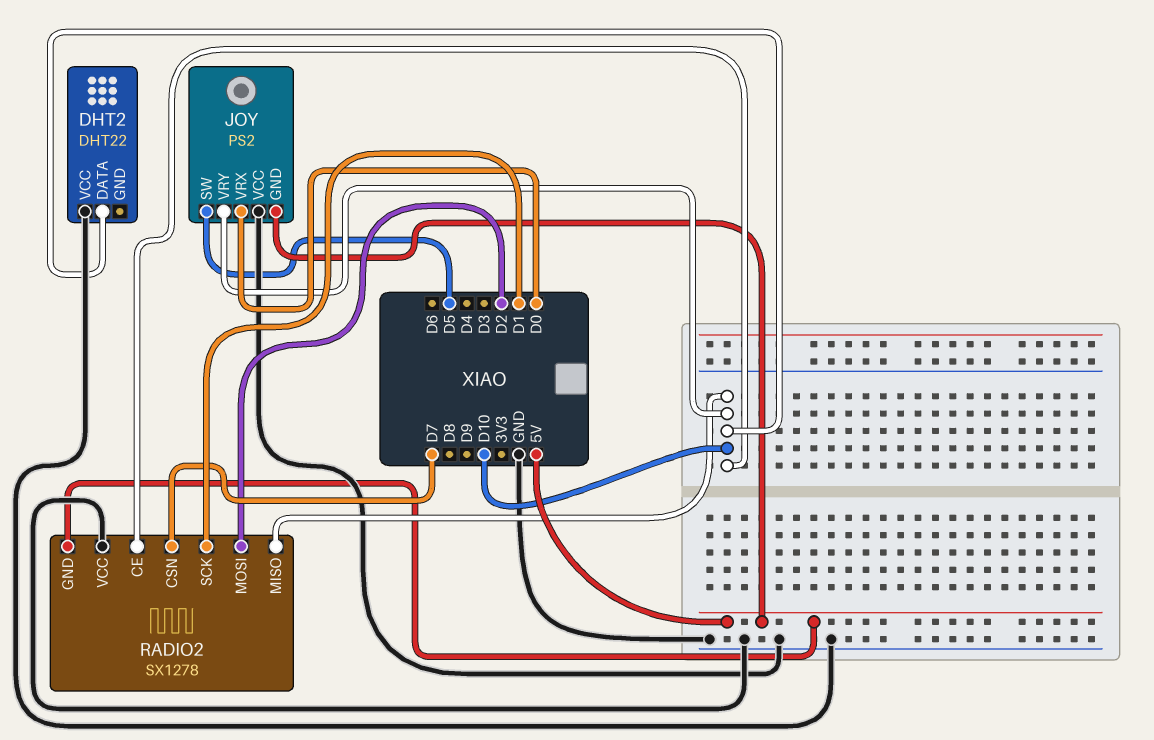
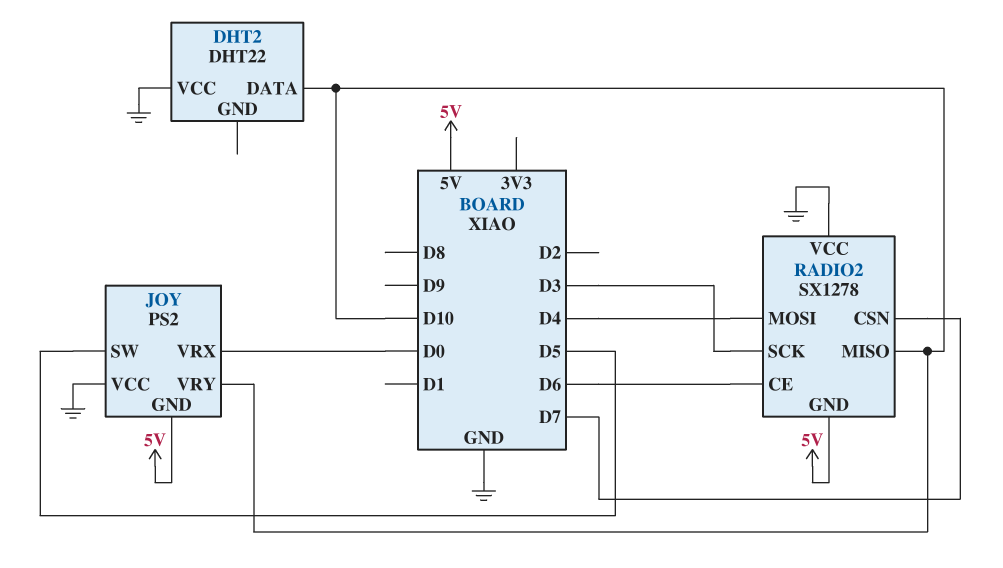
RADIO2 pin CE: D10 -> D6
RADIO2 pin MOSI: D2 -> D4
RADIO2 pin SCK: D1 -> D3

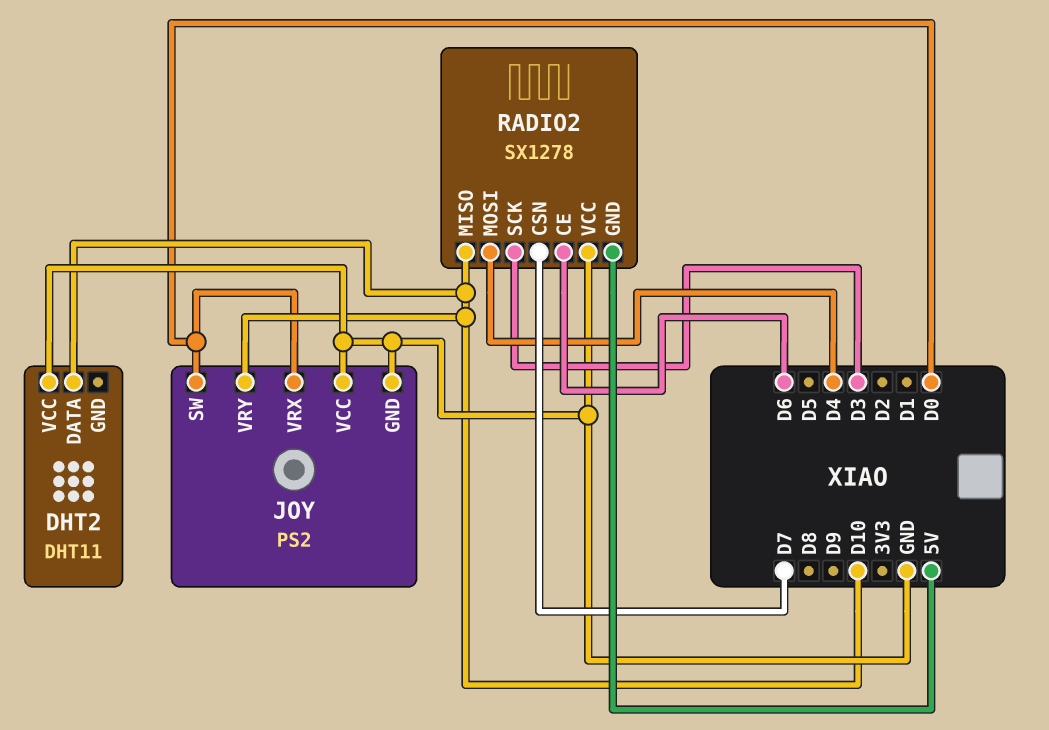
DHT2: DHT22 -> DHT11
JOY pin GND: 5V -> GND
JOY pin SW: D5 -> D0

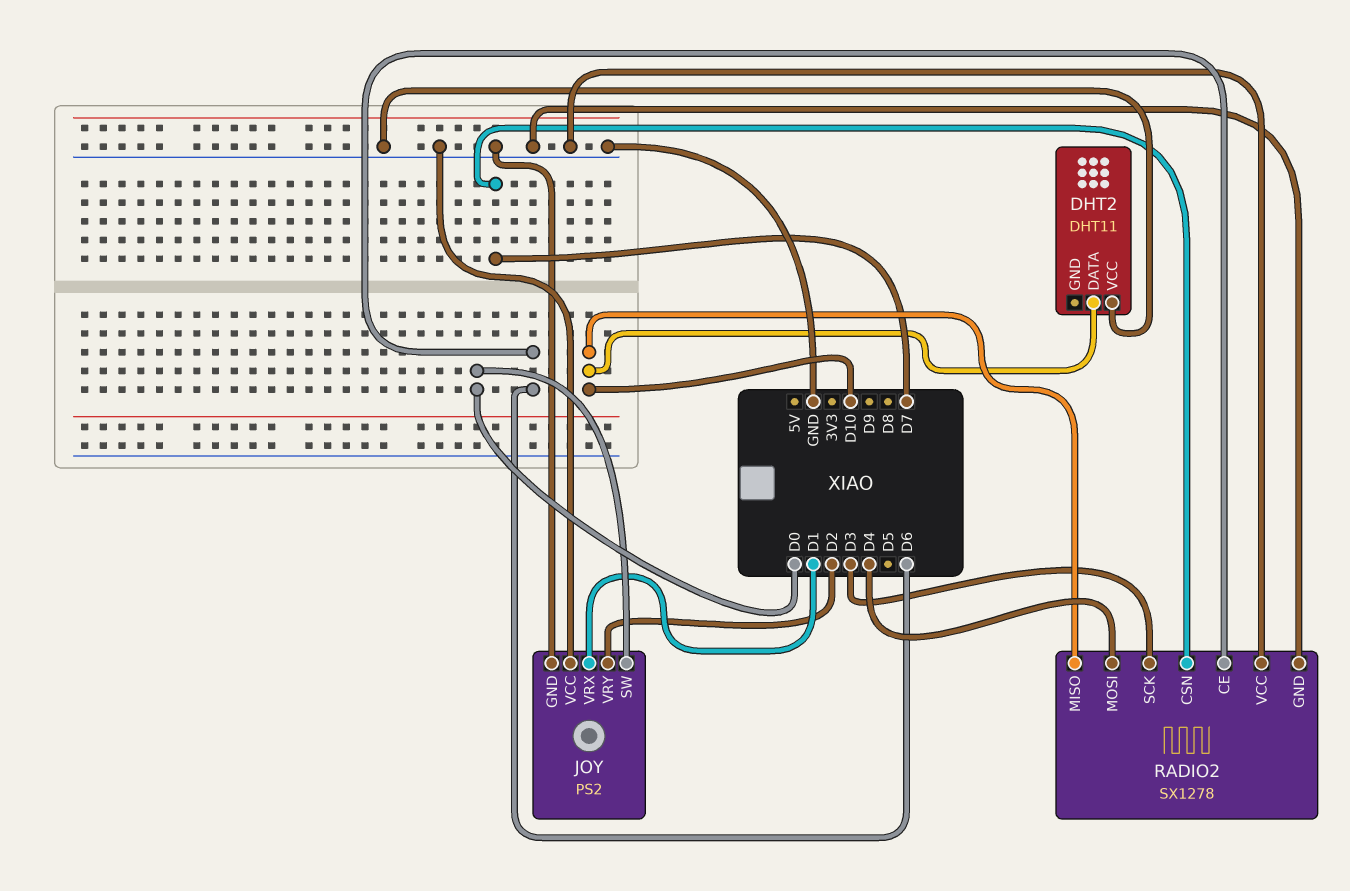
JOY pin VRX: D0 -> D1
JOY pin VRY: D10 -> D2
RADIO2 pin GND: 5V -> GND

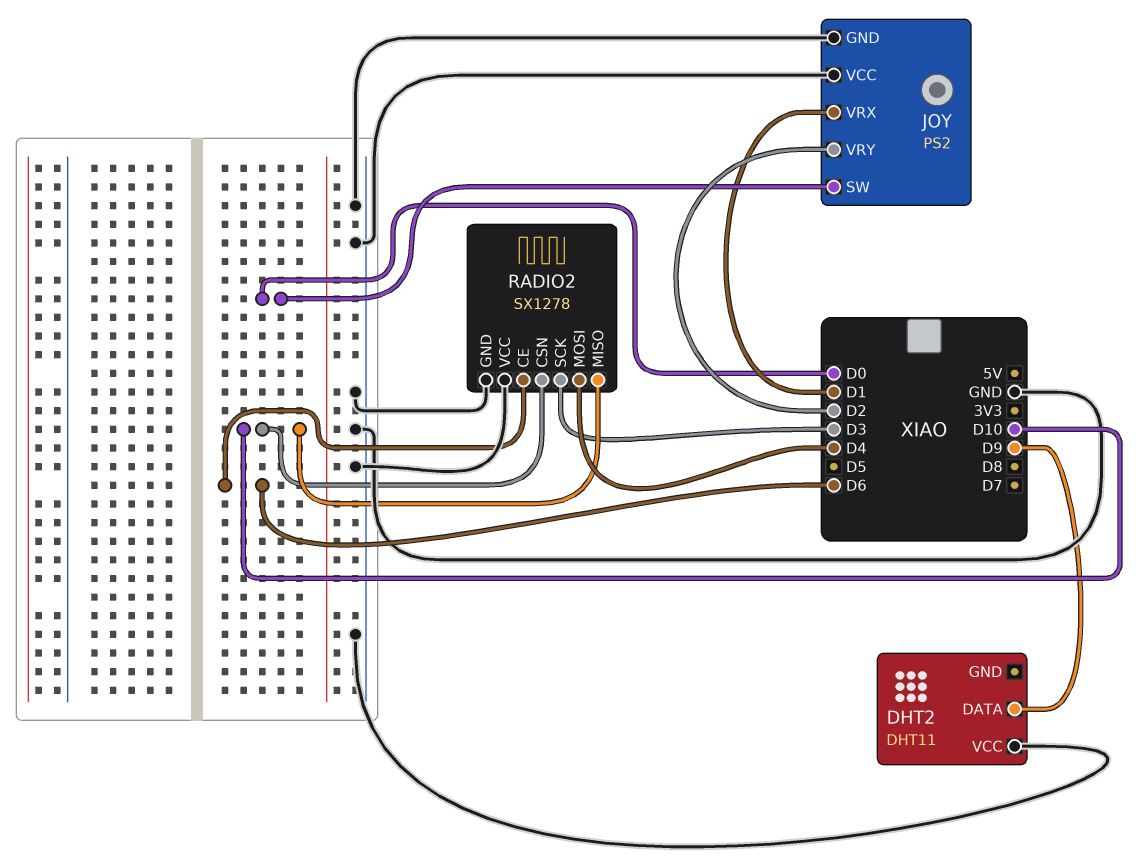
DHT2 pin DATA: D10 -> D9
RADIO2 pin CSN: D7 -> D10

